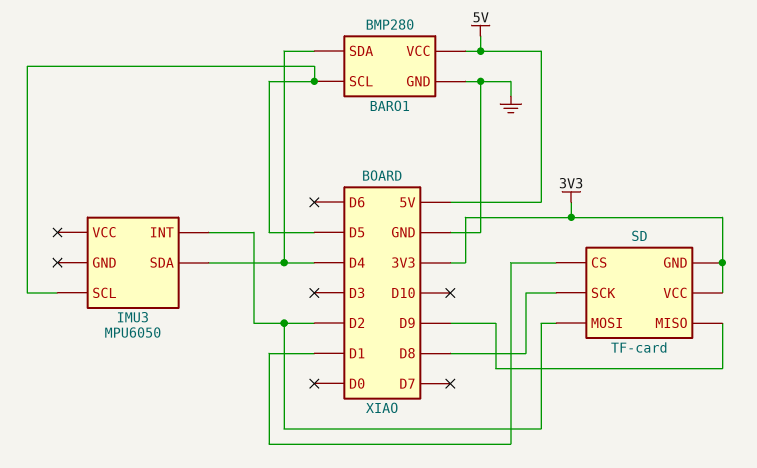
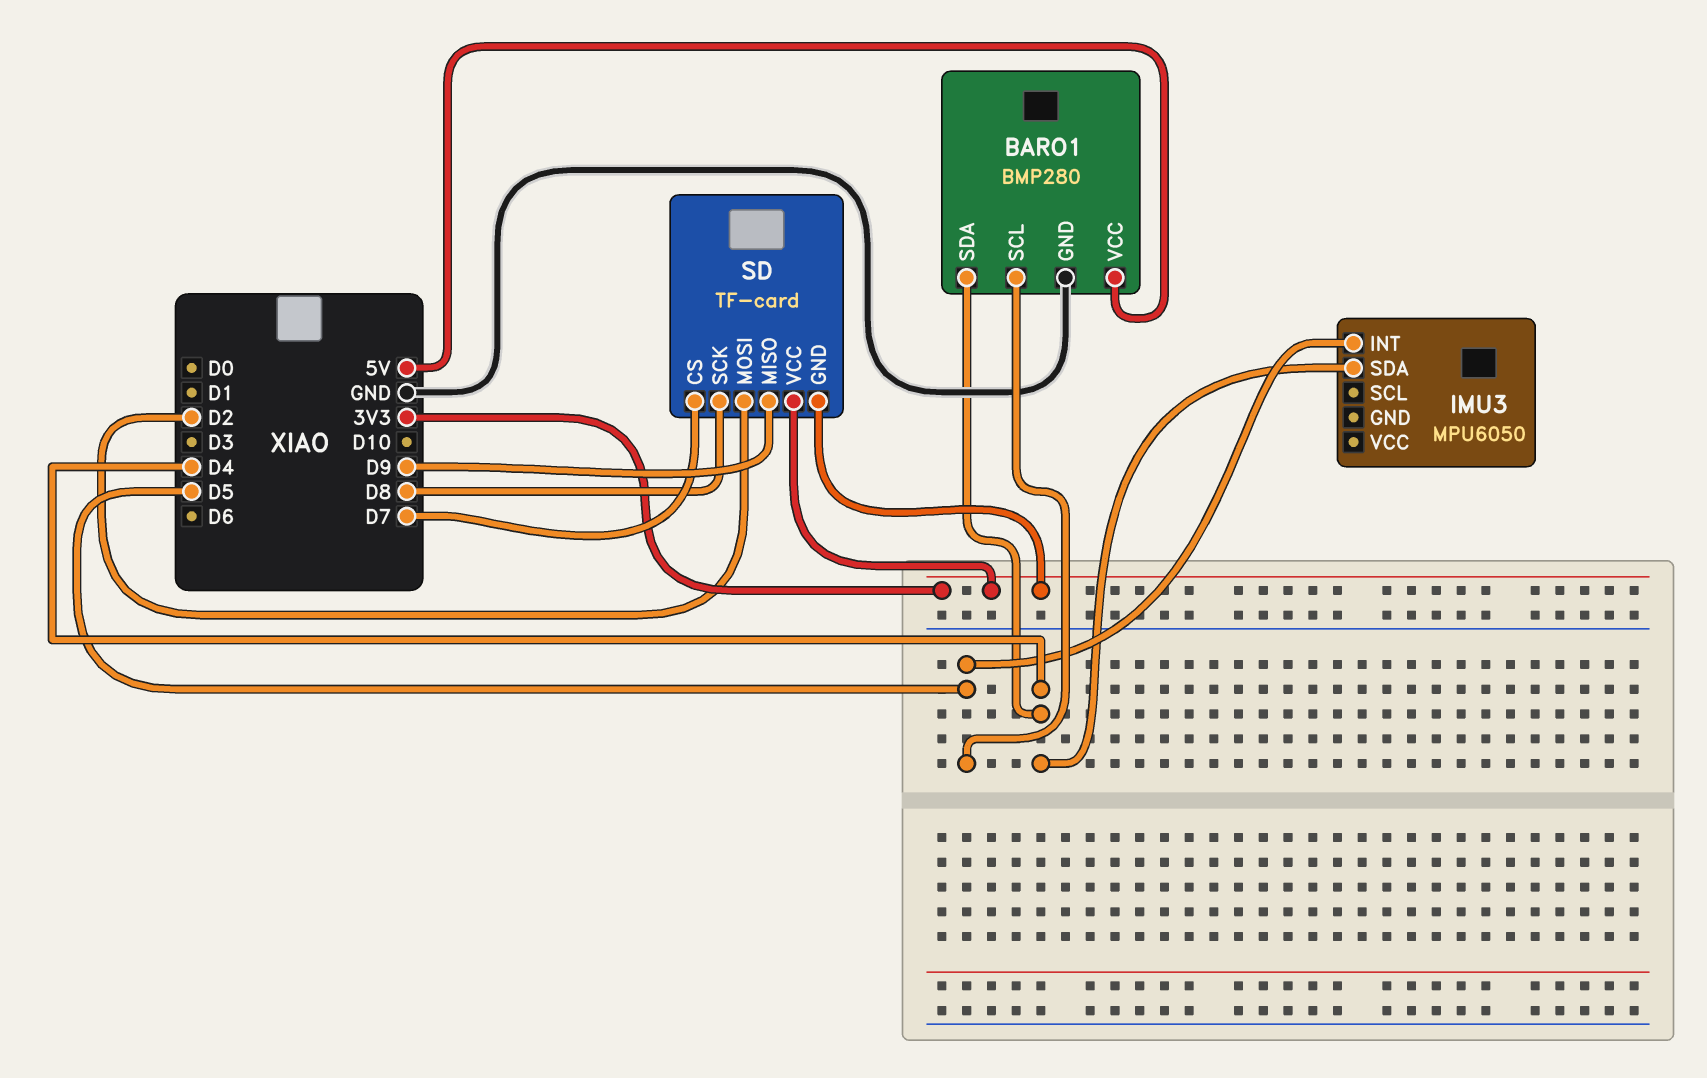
IMU3 pin INT: D2 -> D5
IMU3 pin SCL: D5 -> none
SD pin CS: D1 -> D7

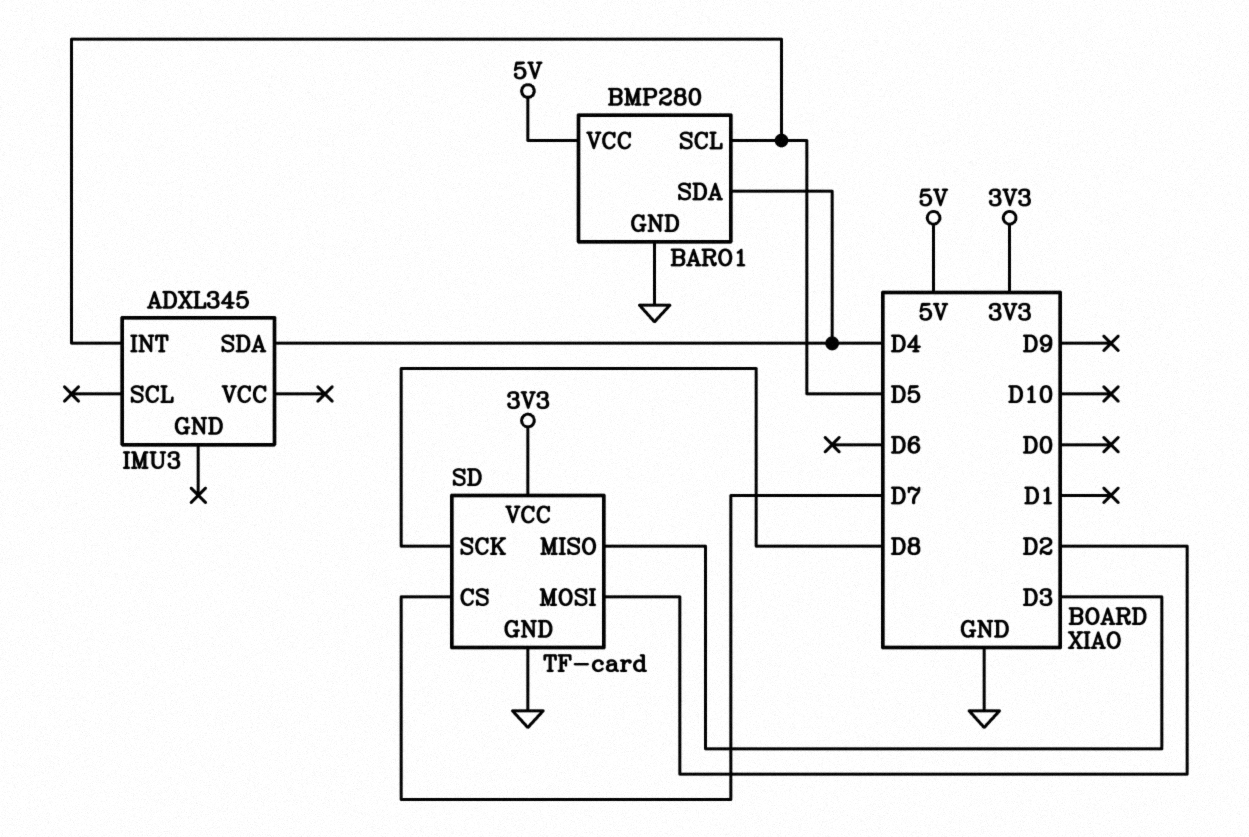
IMU3: MPU6050 -> ADXL345
SD pin GND: 3V3 -> GND
SD pin MISO: D9 -> D3

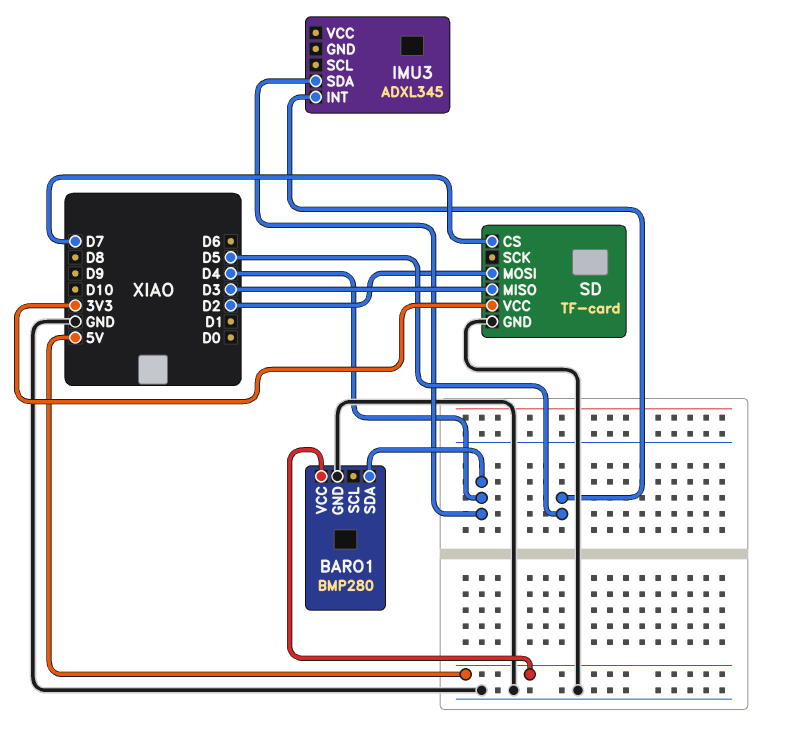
BARO1 pin SCL: D5 -> none
SD pin SCK: D8 -> none

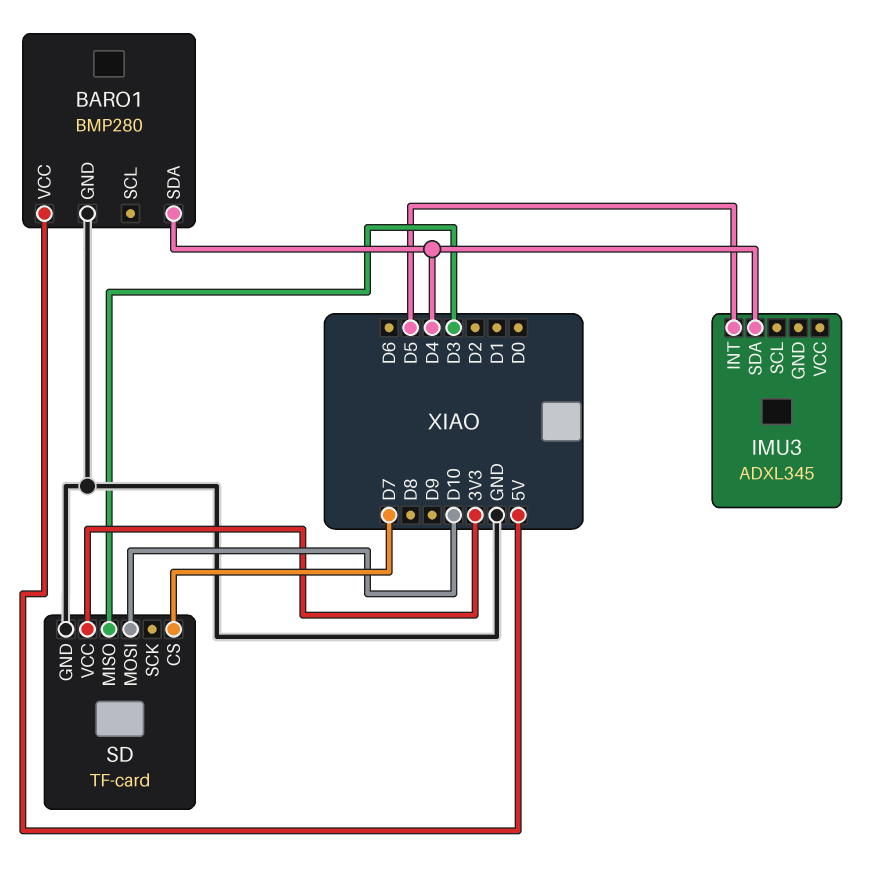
SD pin MOSI: D2 -> D10

